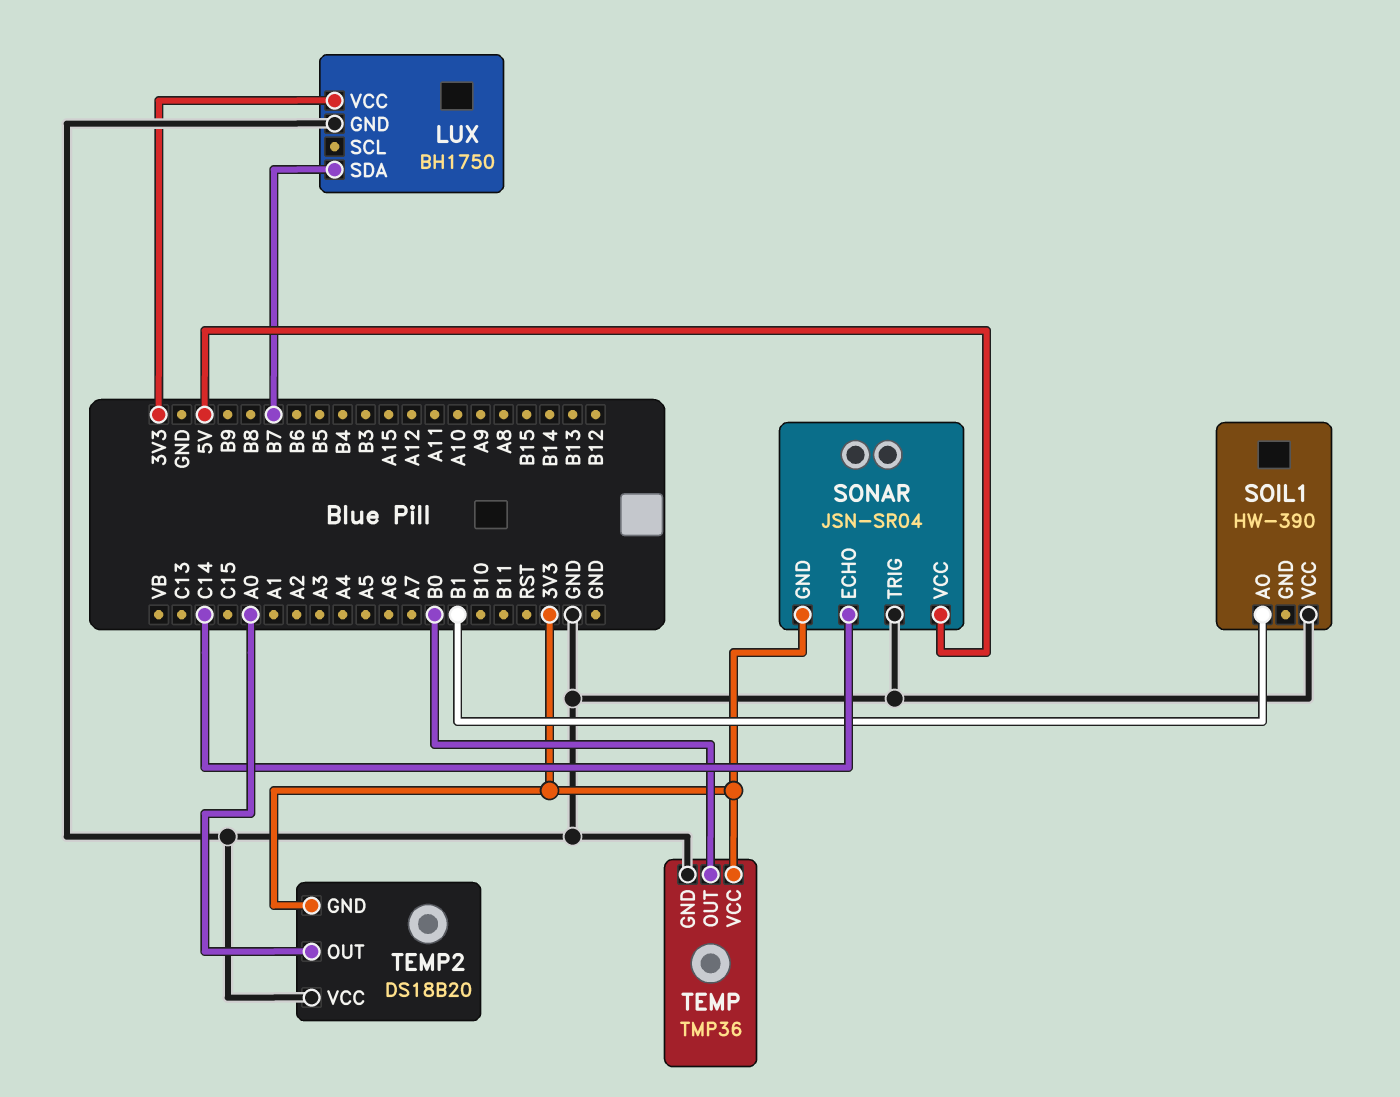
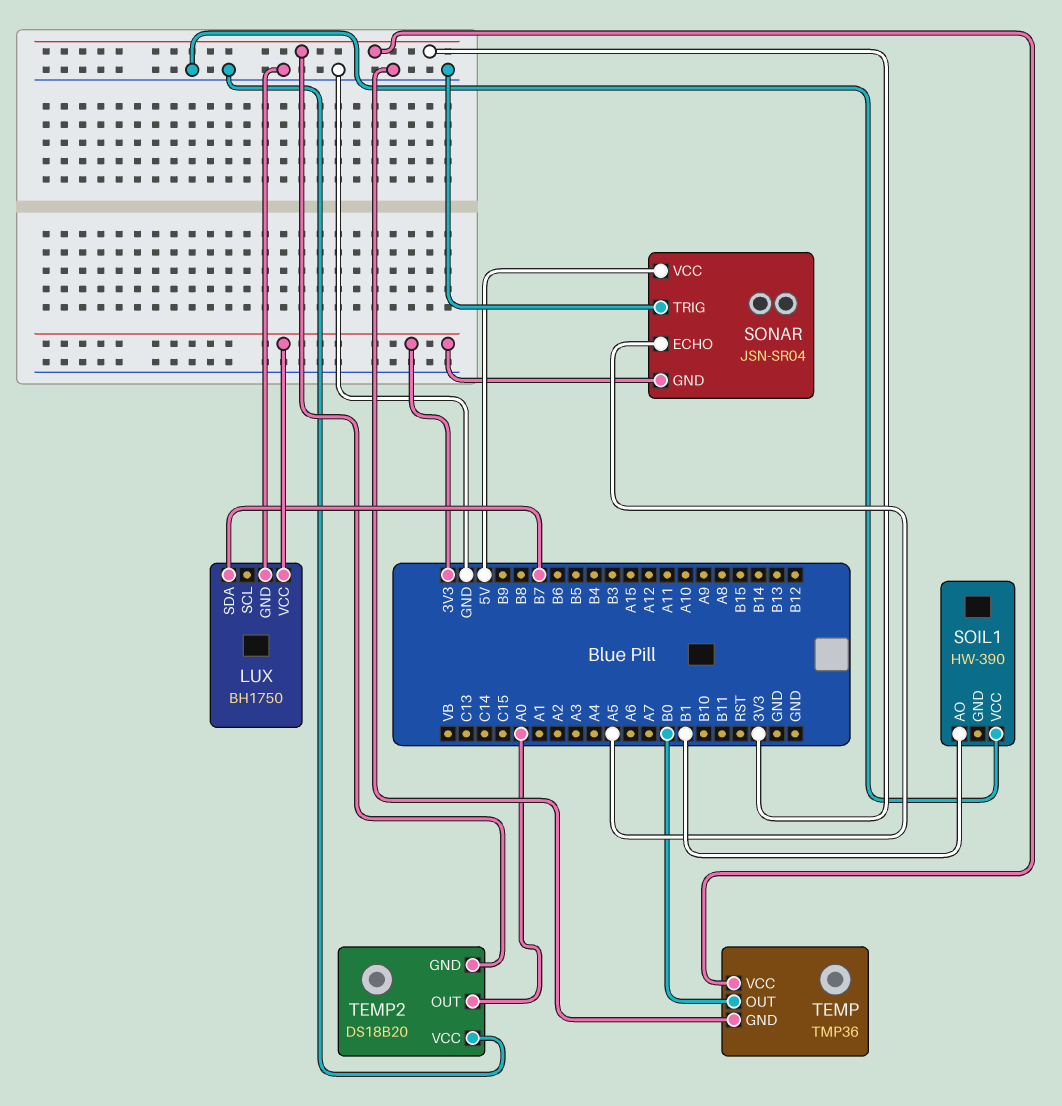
SONAR pin ECHO: C14 -> A5

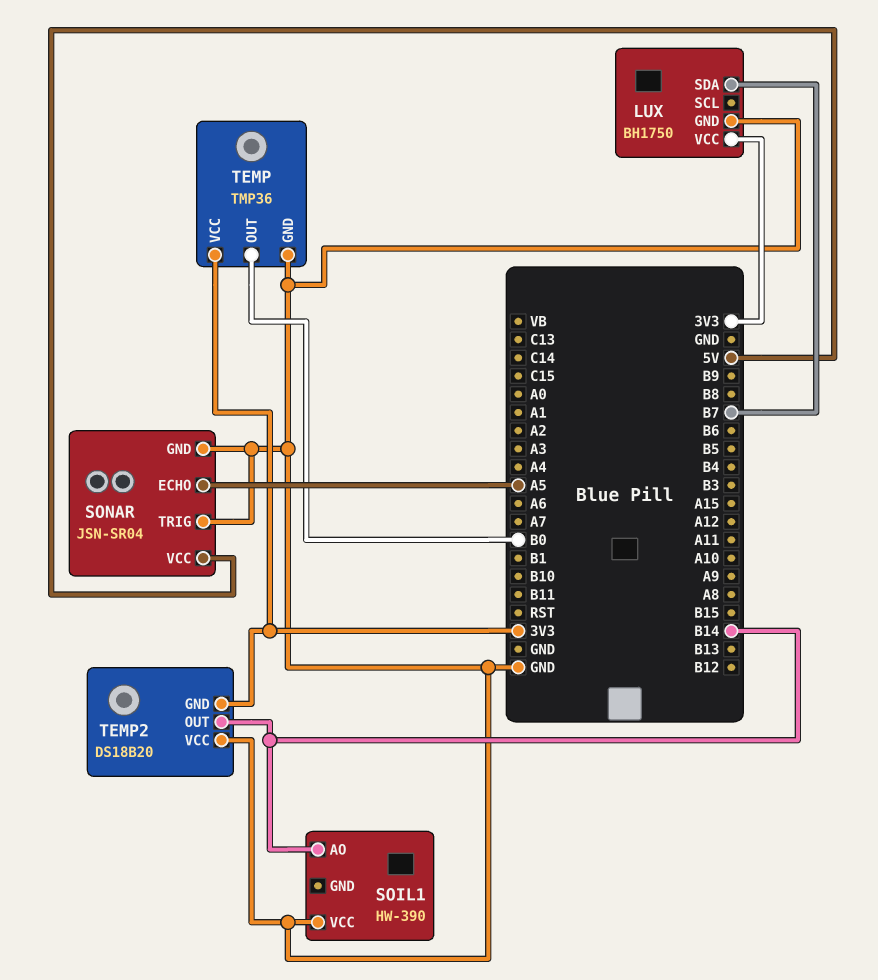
SOIL1 pin AO: B1 -> B14
SONAR pin GND: 3V3 -> GND
TEMP2 pin OUT: A0 -> B14

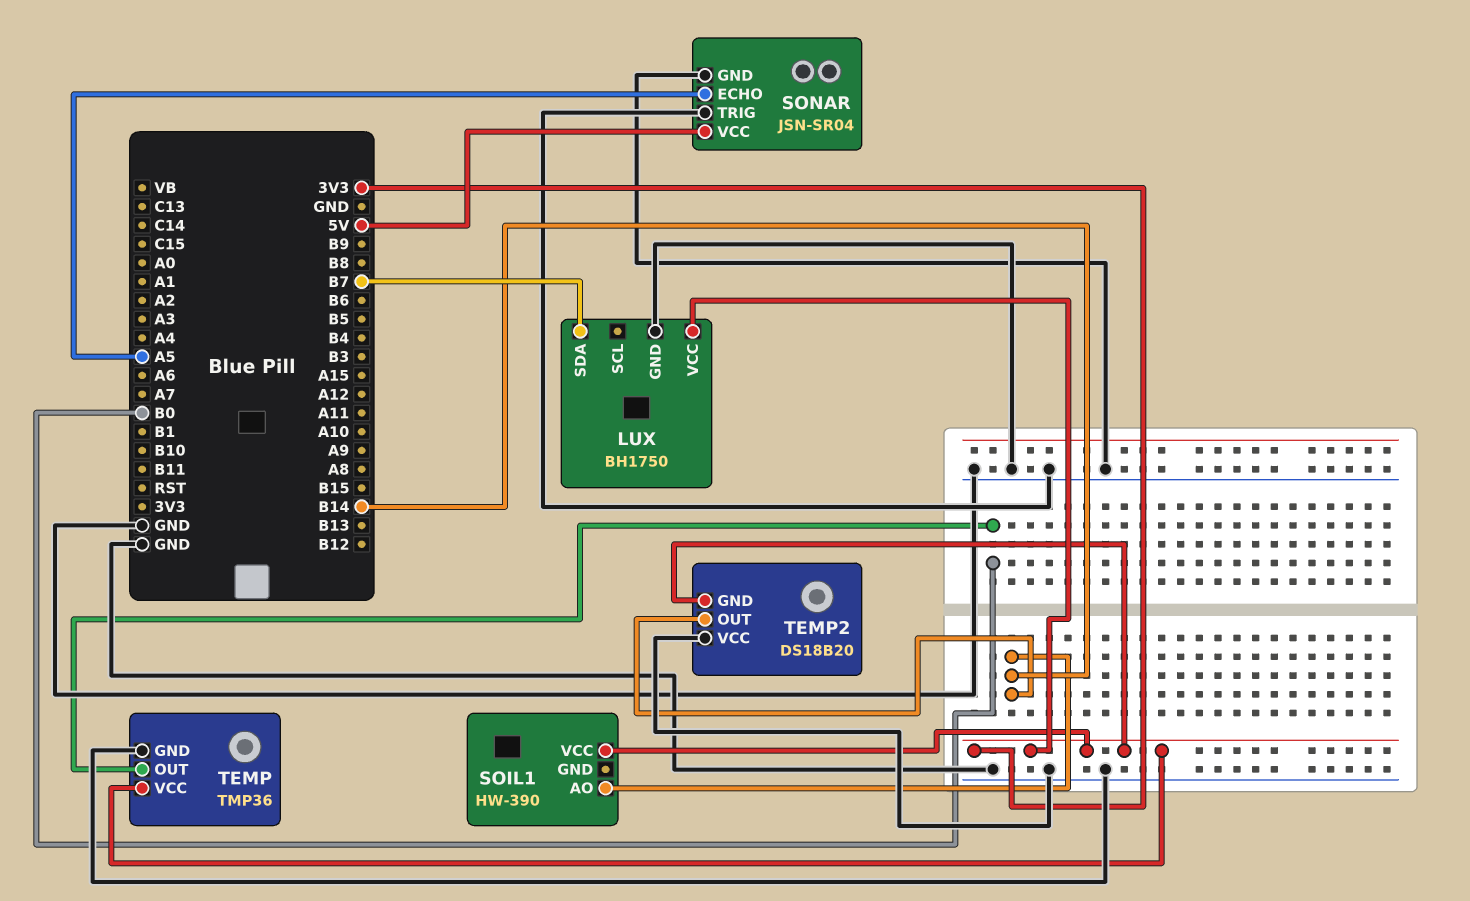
SOIL1 pin VCC: GND -> 3V3

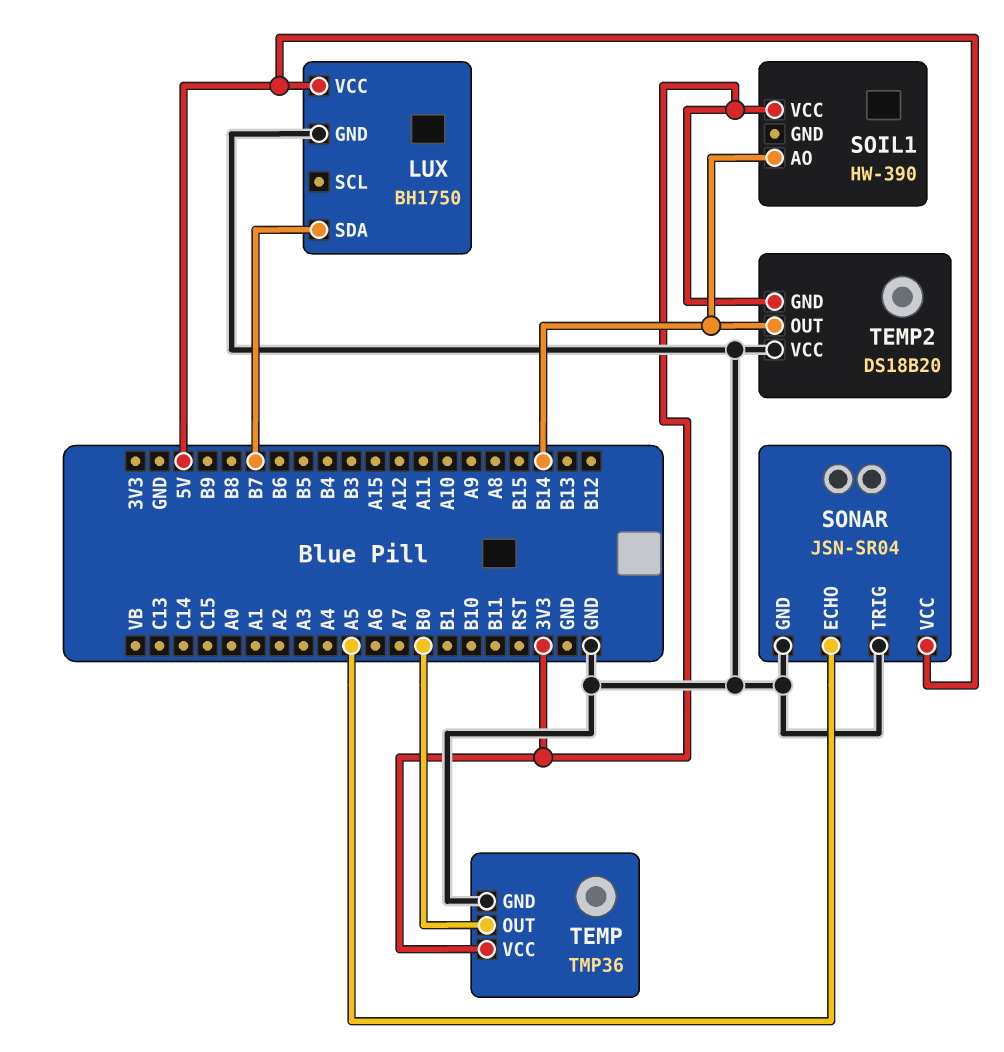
LUX pin VCC: 3V3 -> 5V

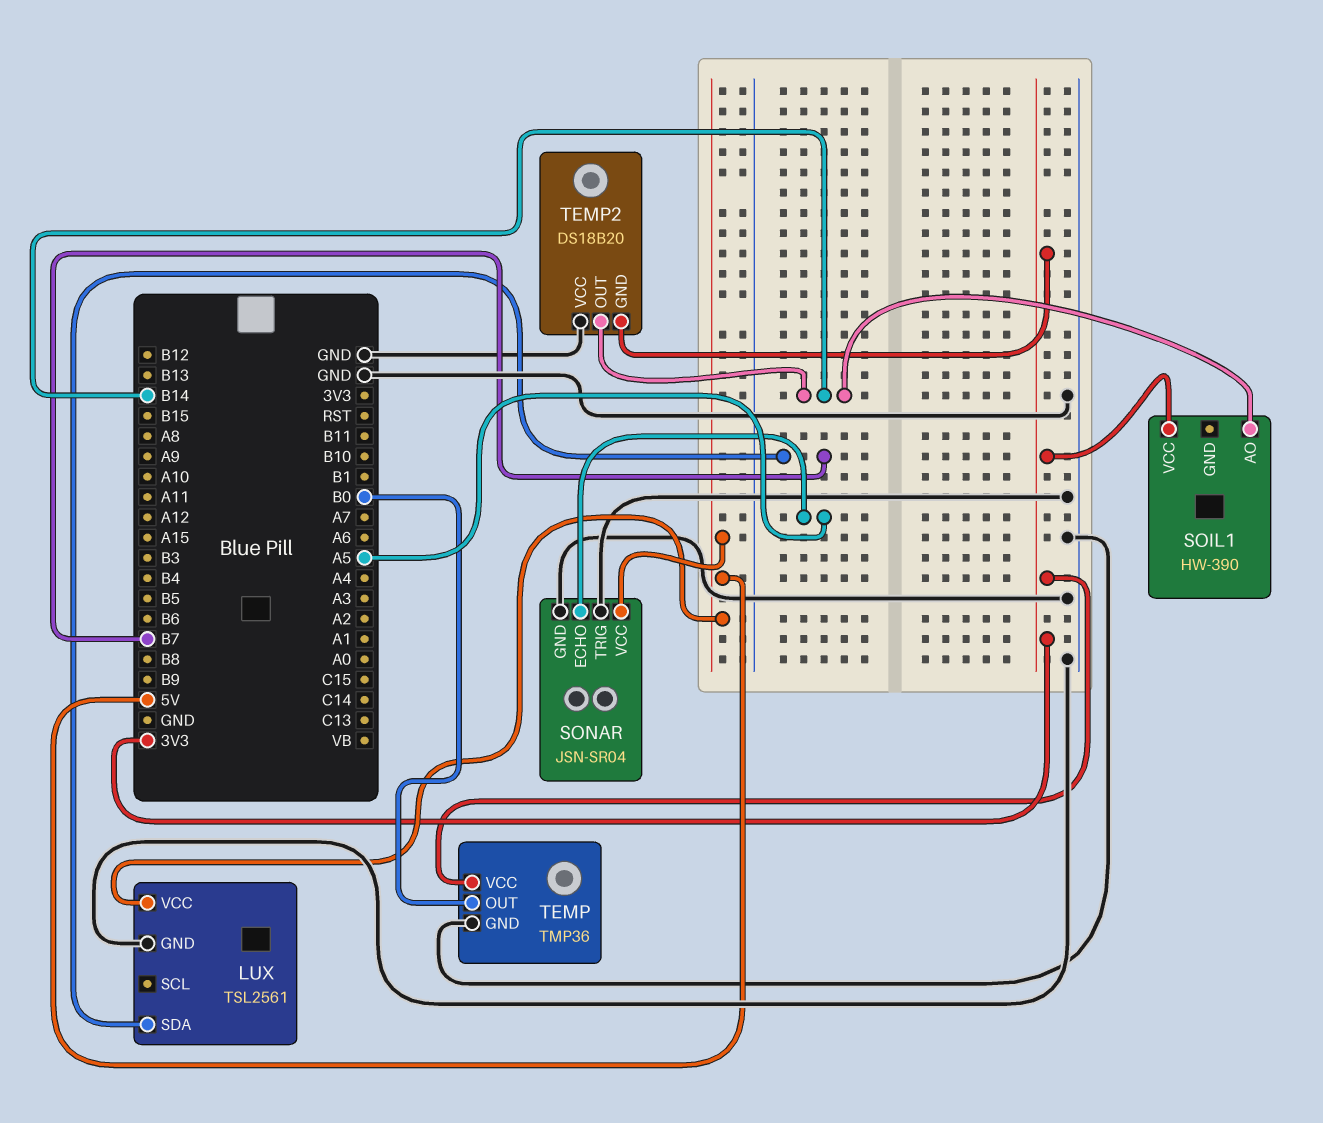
LUX: BH1750 -> TSL2561

